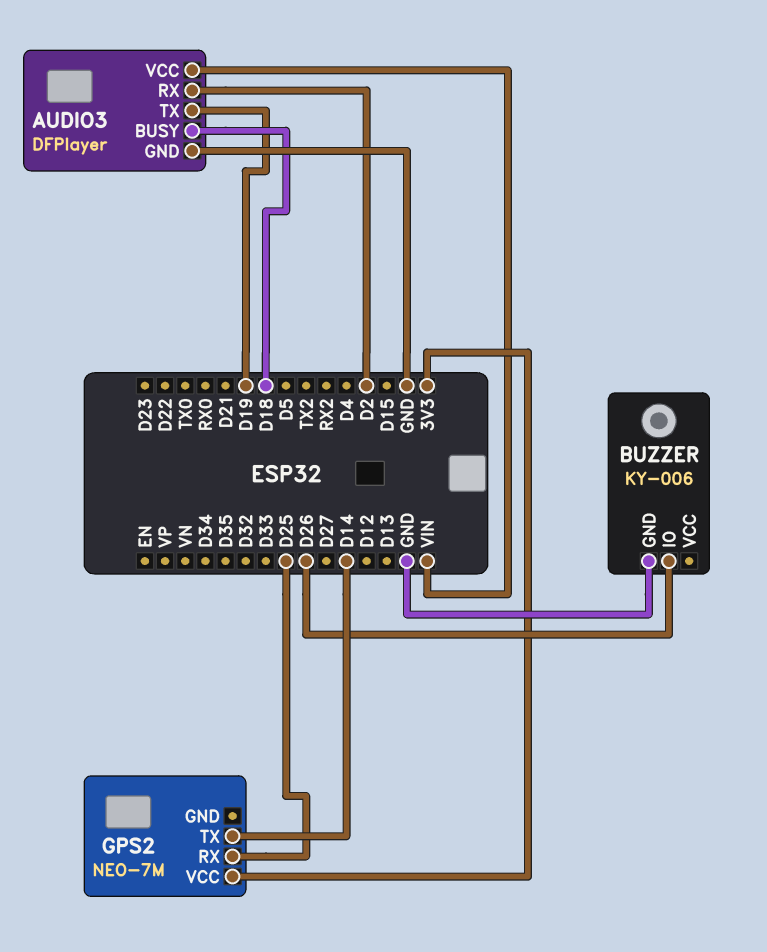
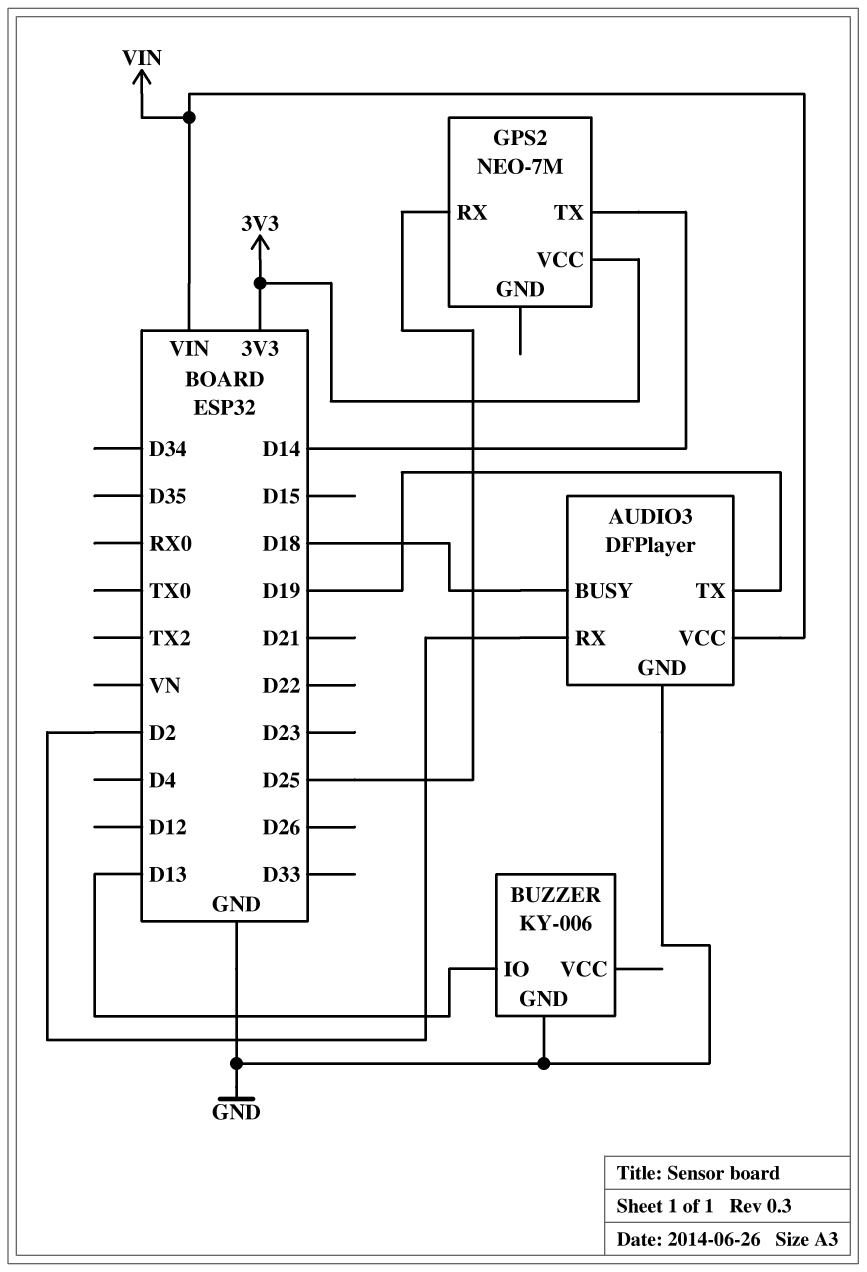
BUZZER pin IO: D26 -> D13

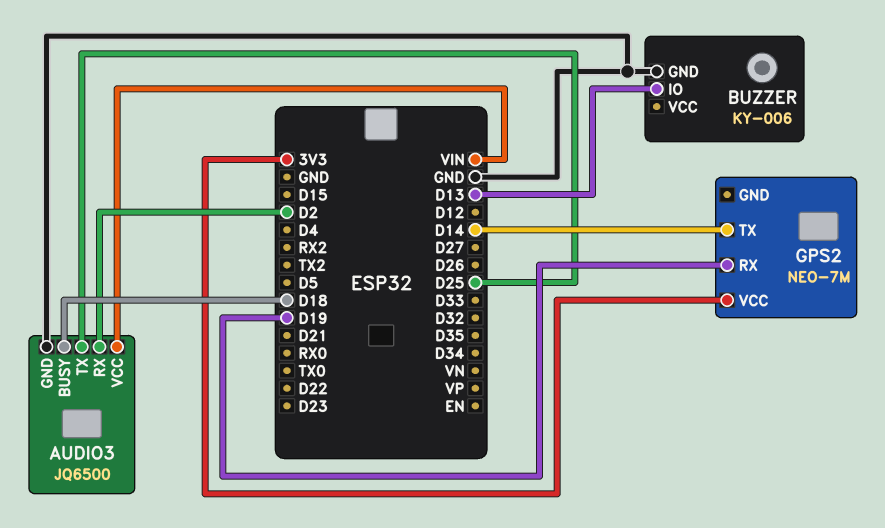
AUDIO3: DFPlayer -> JQ6500
AUDIO3 pin TX: D19 -> D25
GPS2 pin RX: D25 -> D19

